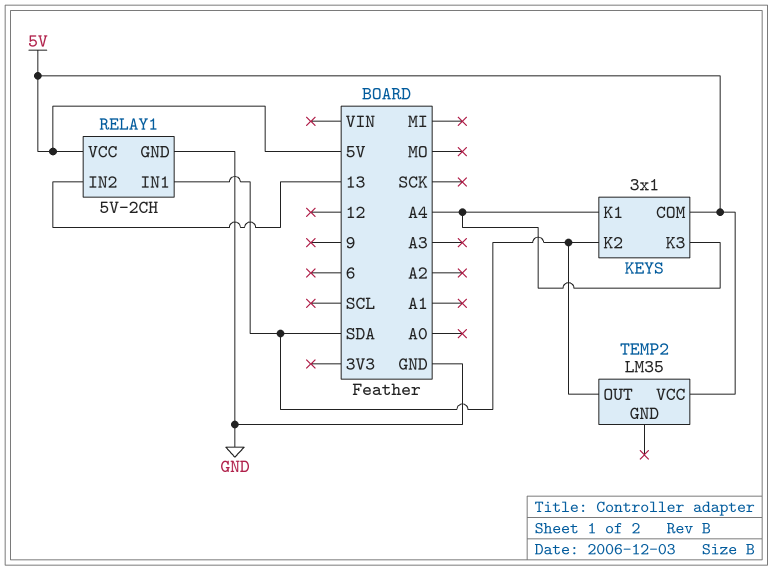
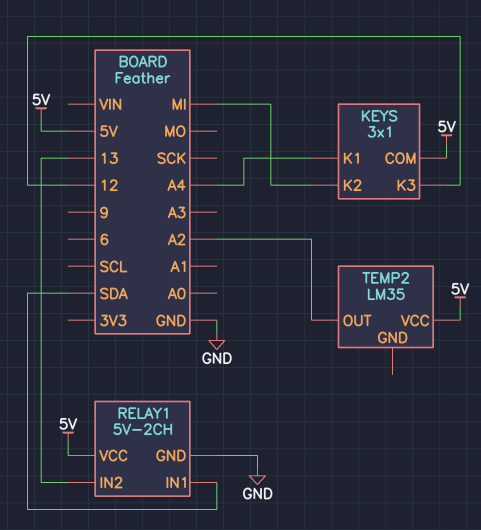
KEYS pin K2: SDA -> MI
KEYS pin K3: A4 -> 12
TEMP2 pin OUT: SDA -> A2

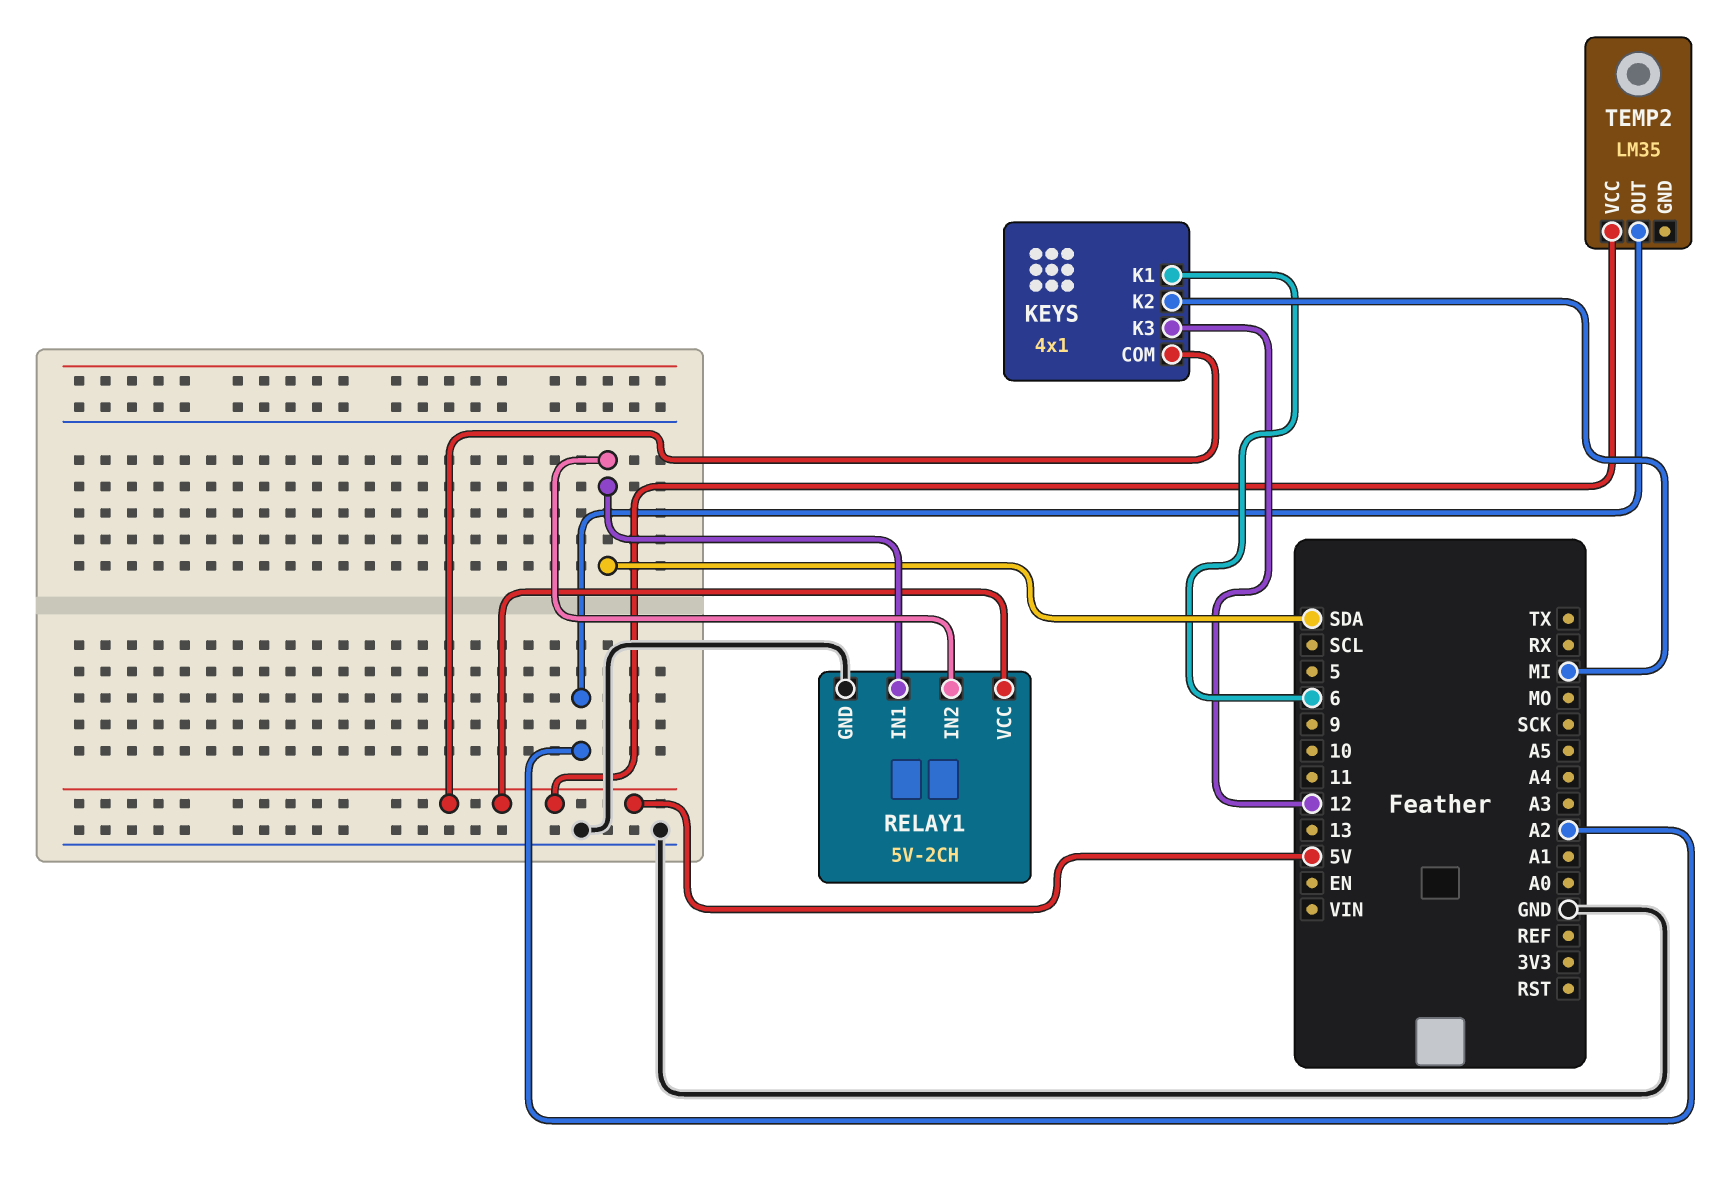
KEYS: 3x1 -> 4x1
KEYS pin K1: A4 -> 6
RELAY1 pin IN2: 13 -> SDA

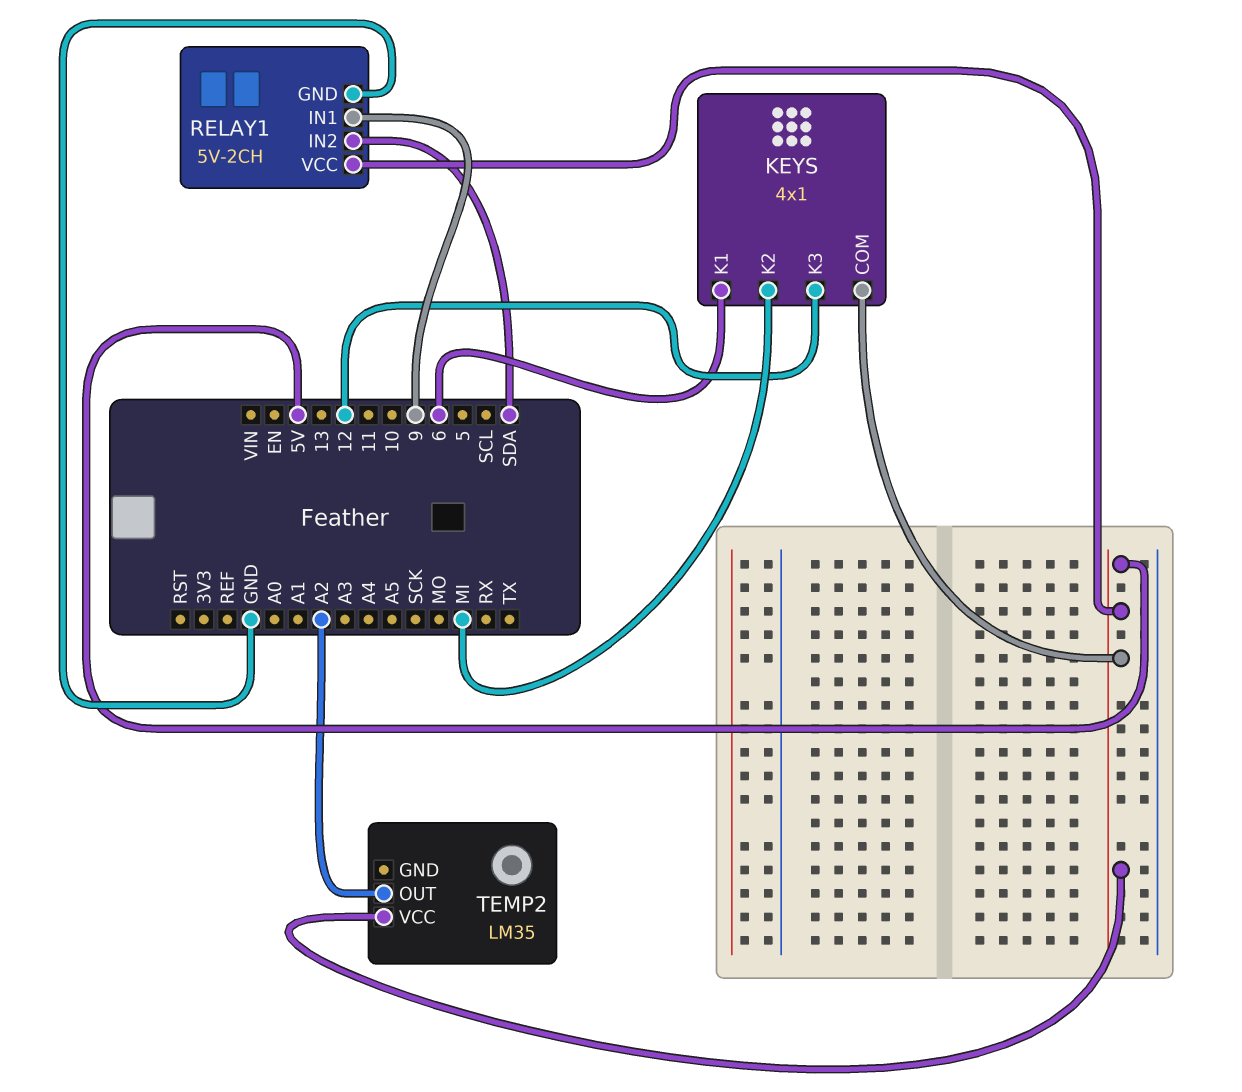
RELAY1 pin IN1: SDA -> 9

